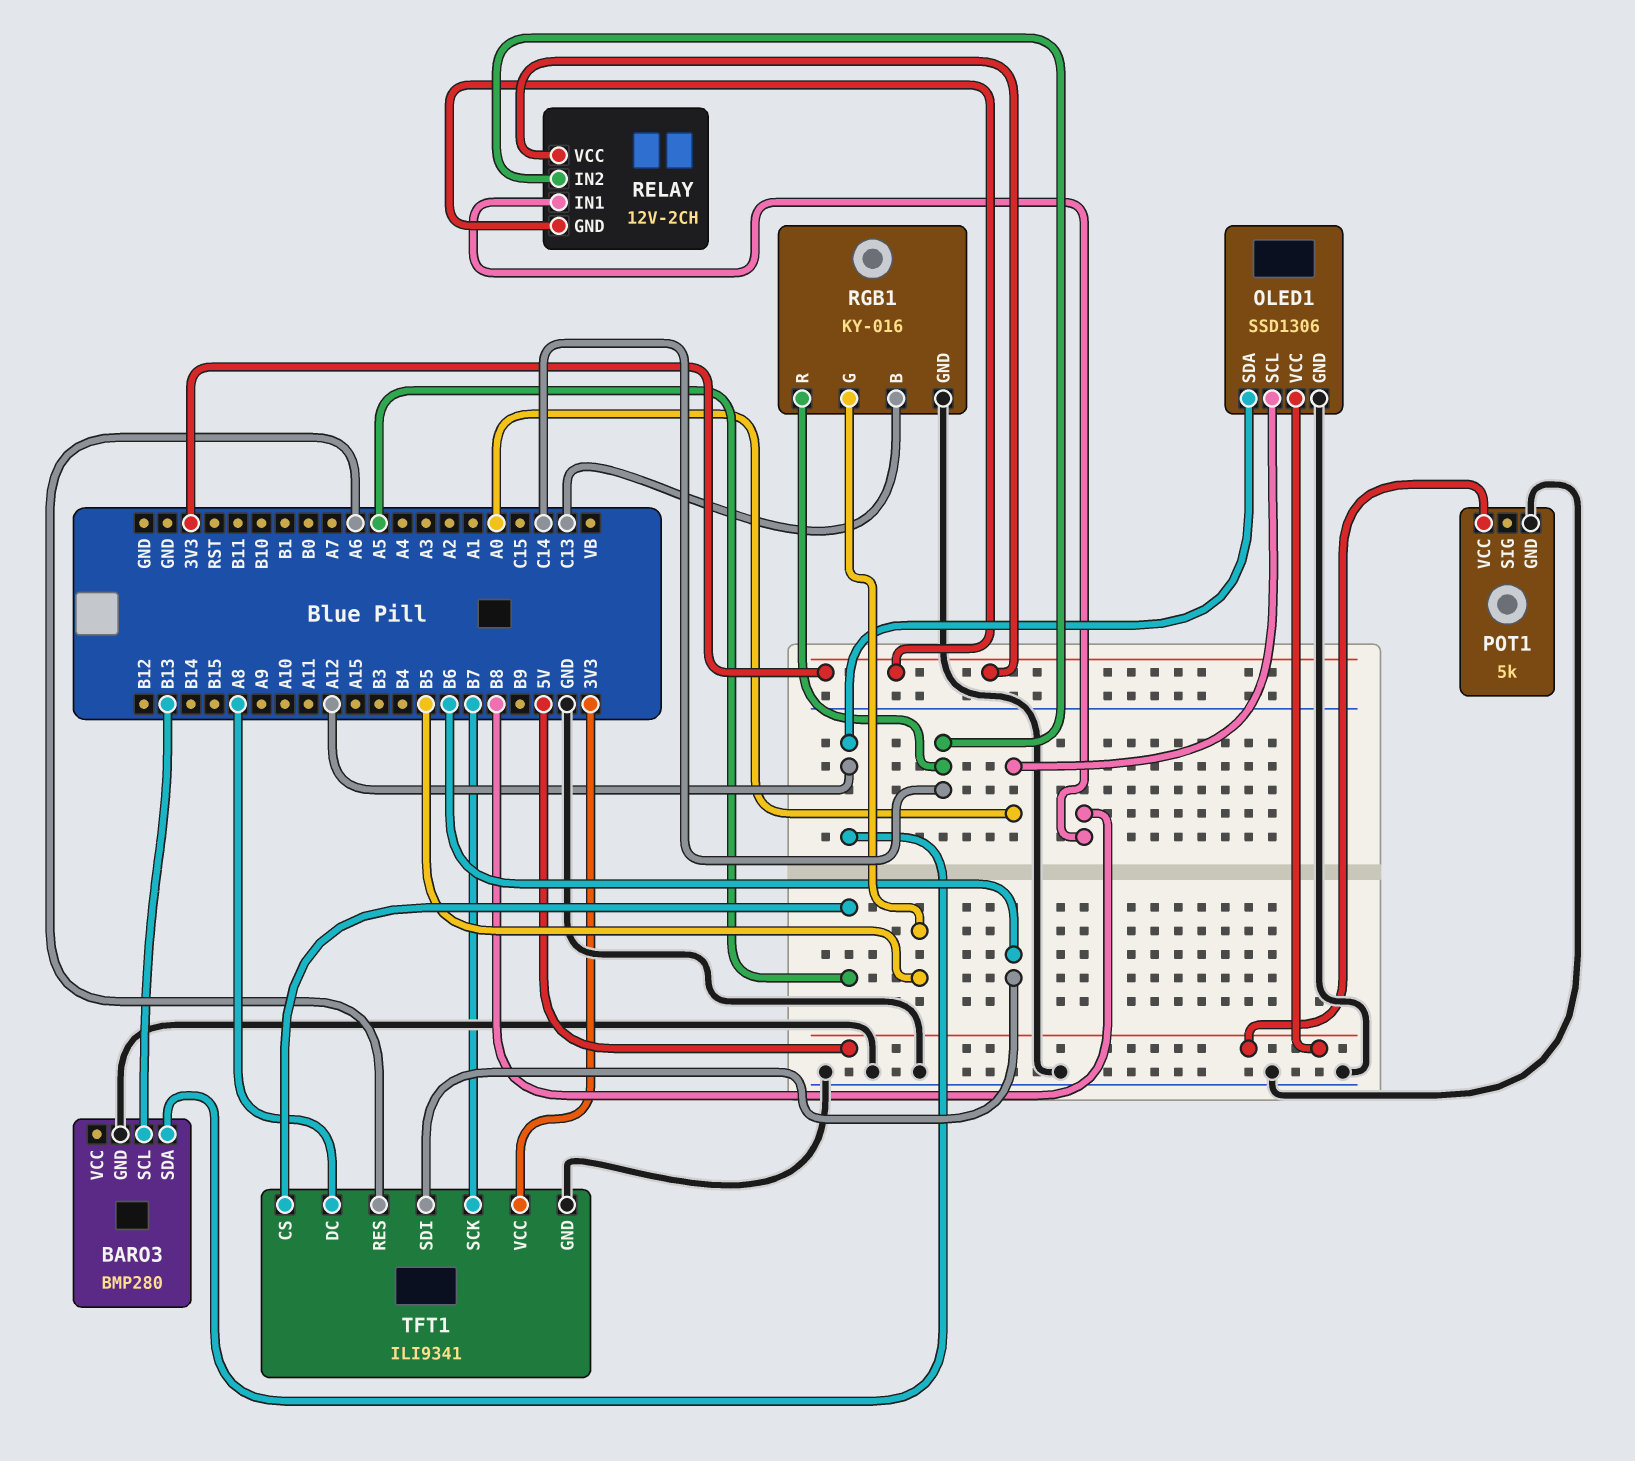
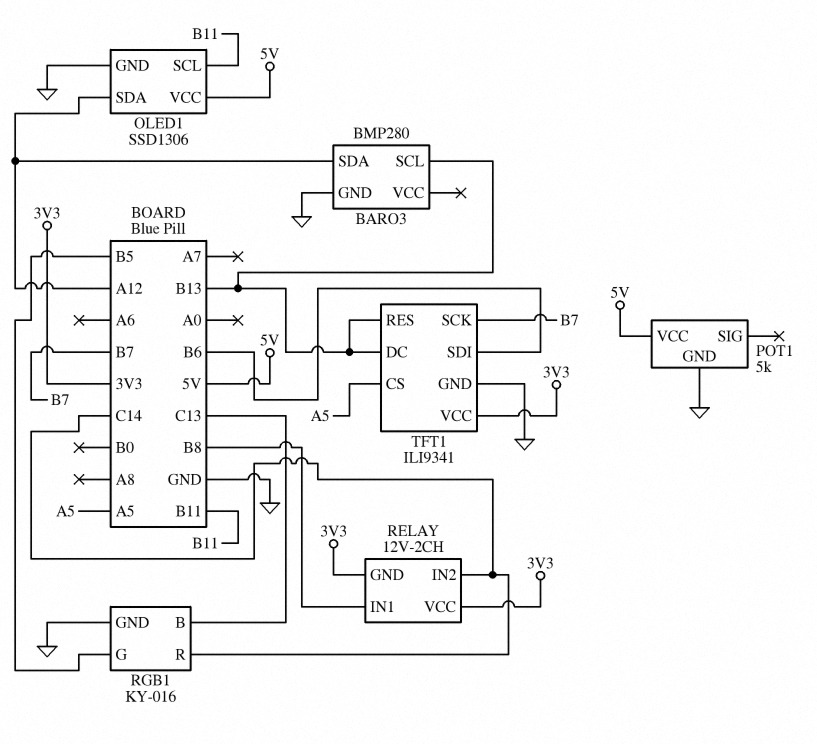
OLED1 pin SCL: A0 -> B11
TFT1 pin DC: A8 -> B13
TFT1 pin RES: A6 -> B13

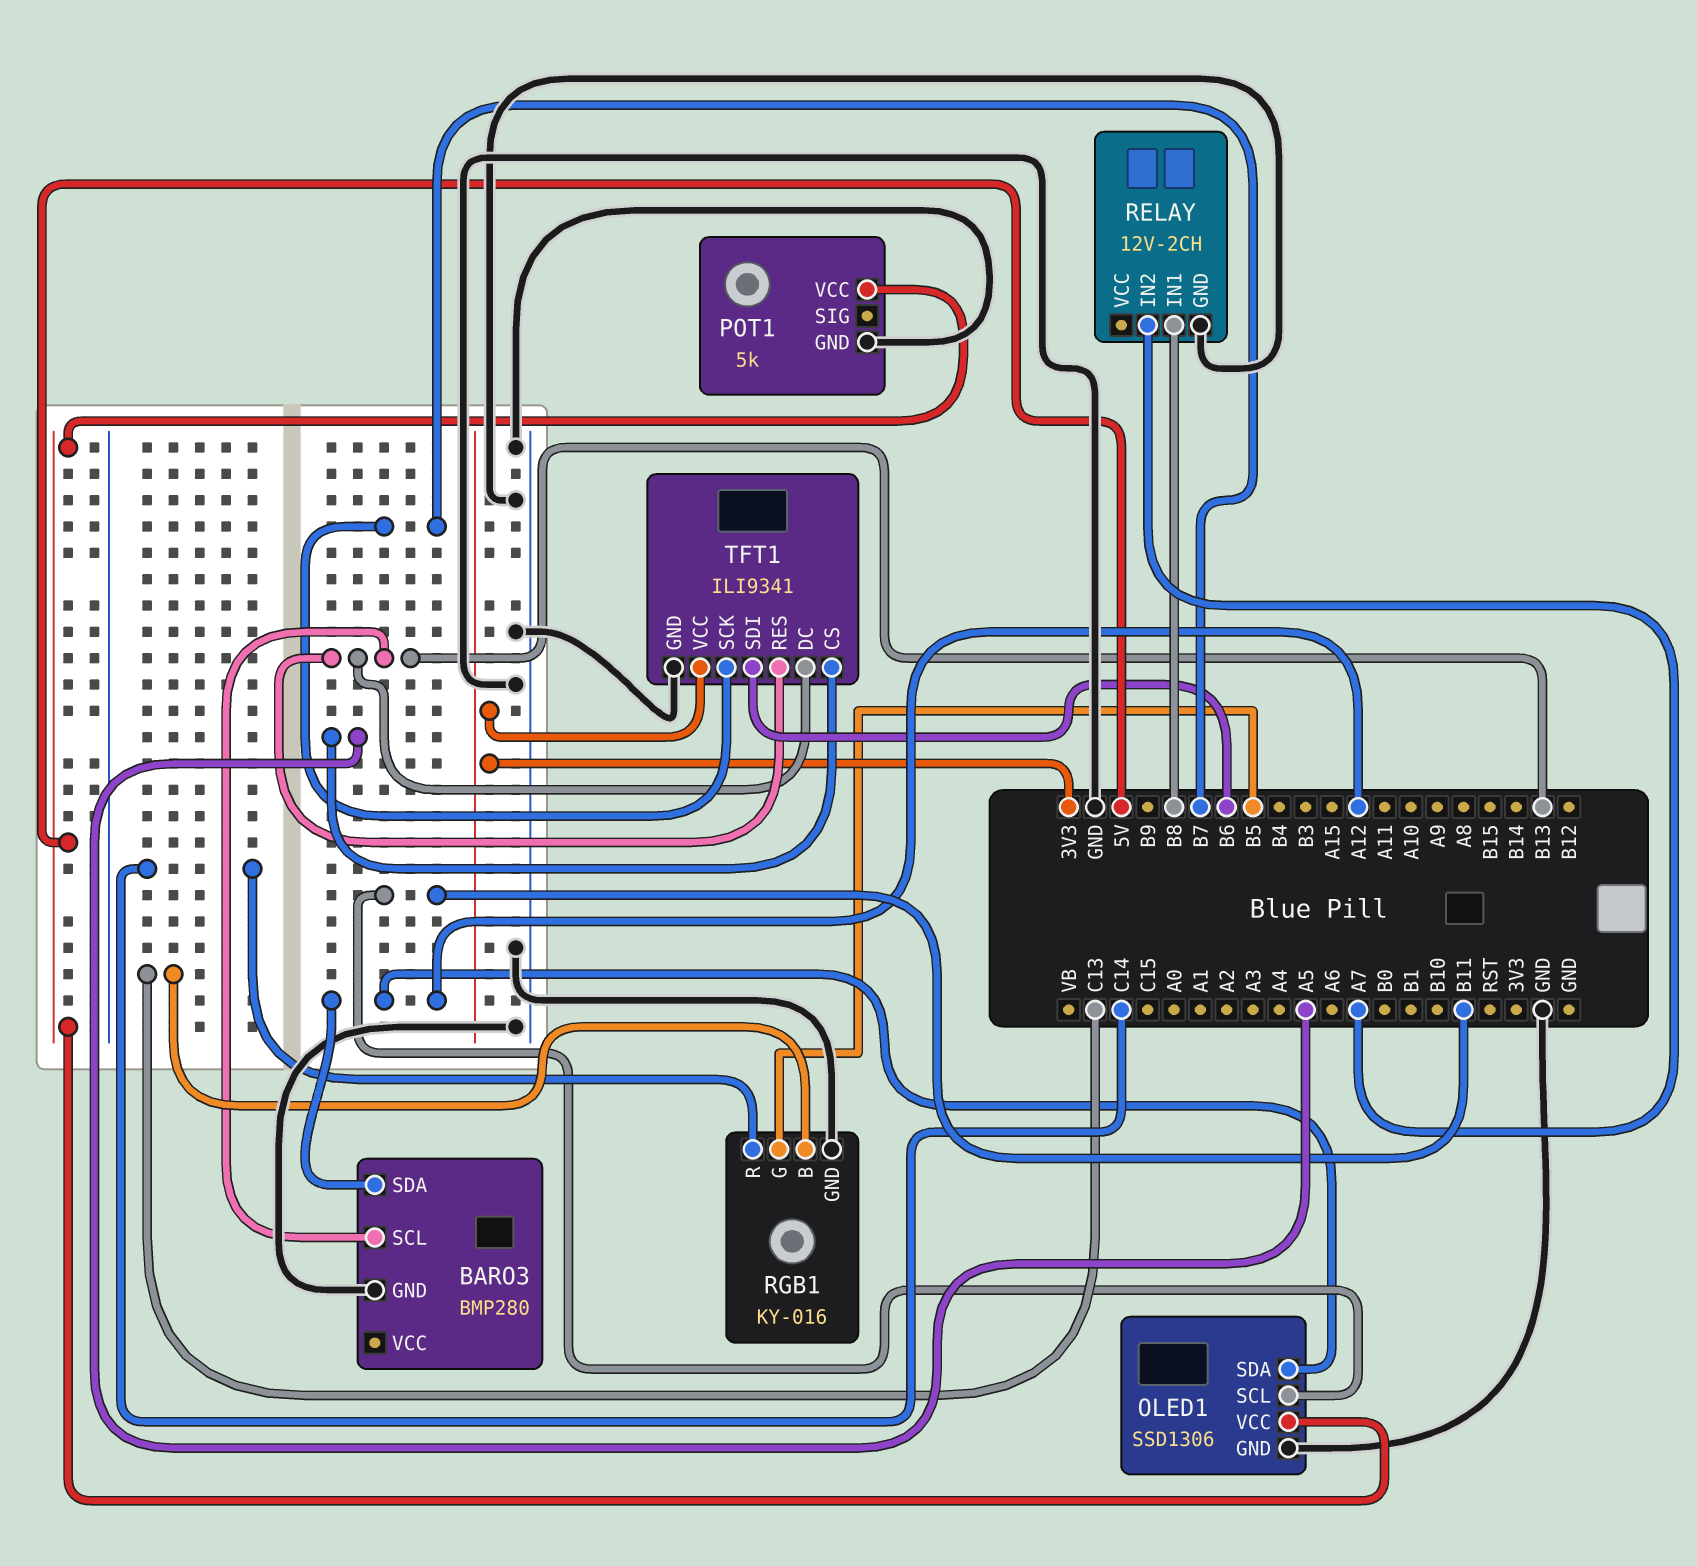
RELAY pin GND: 3V3 -> GND
RELAY pin IN2: C14 -> A7
RELAY pin VCC: 3V3 -> none

